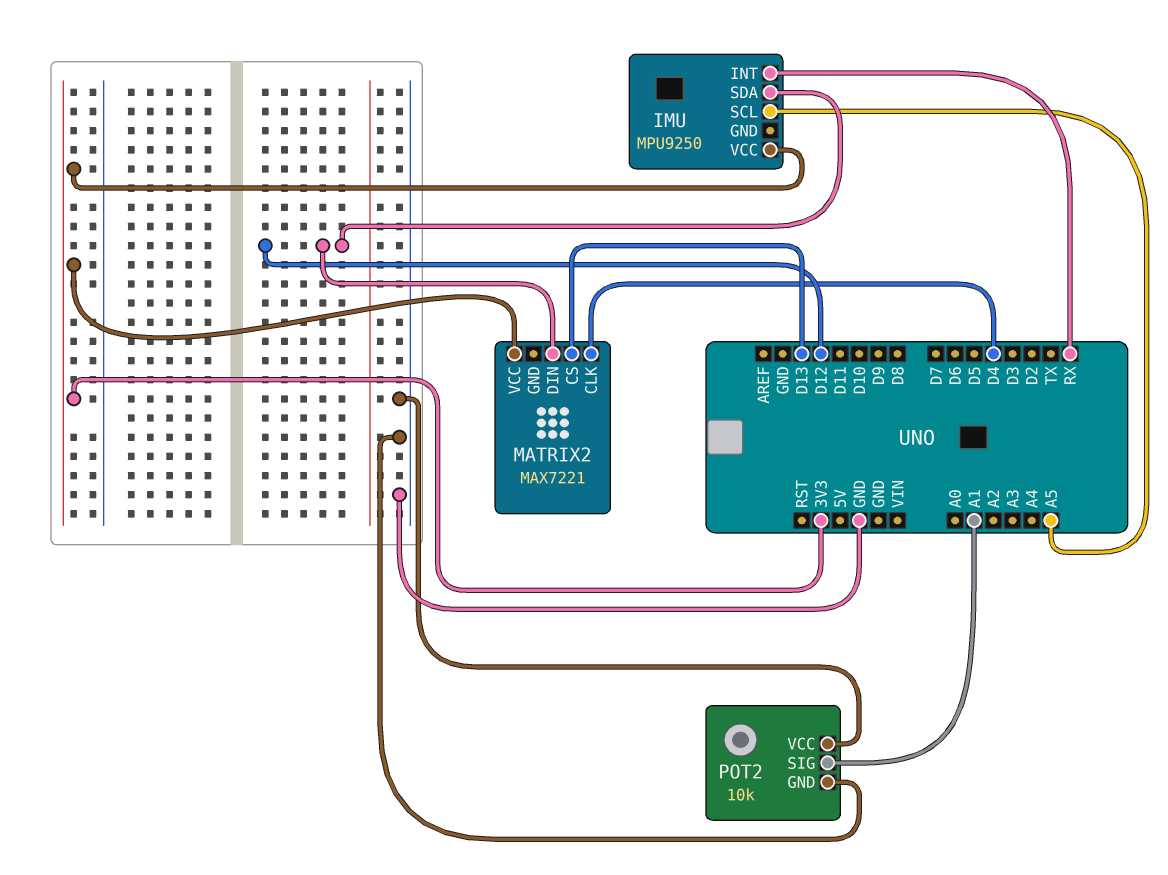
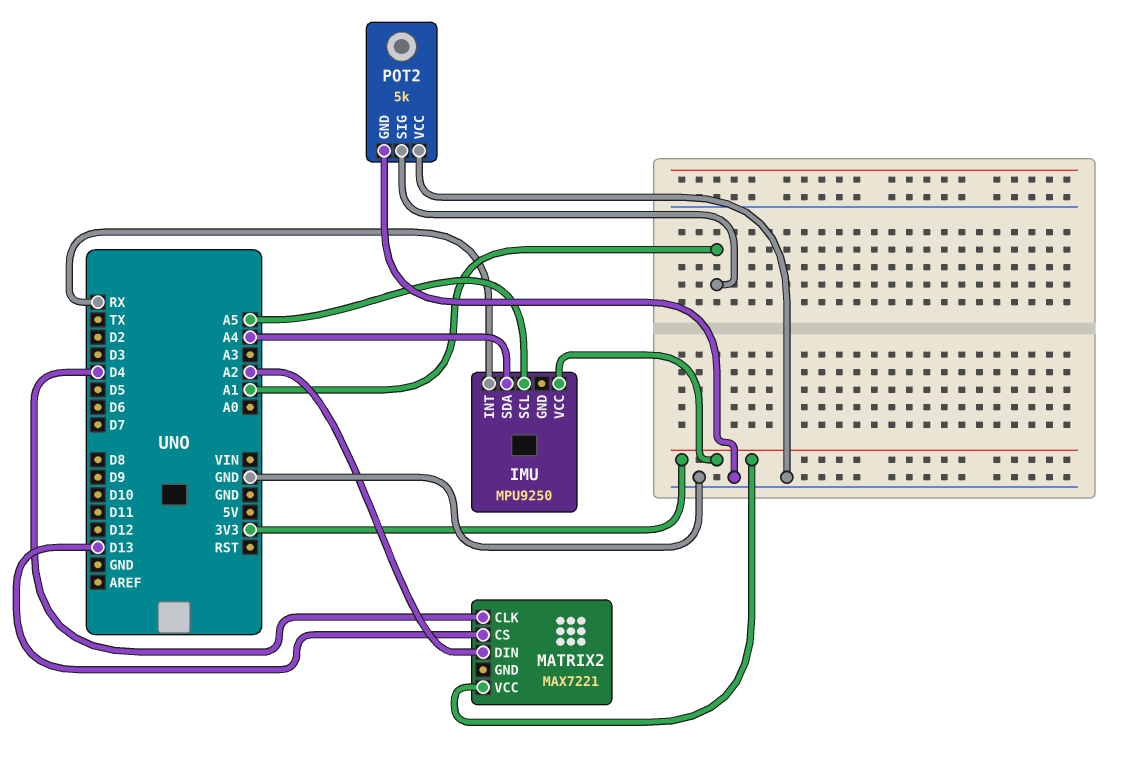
IMU pin SDA: D12 -> A4
MATRIX2 pin DIN: D12 -> A2
POT2: 10k -> 5k

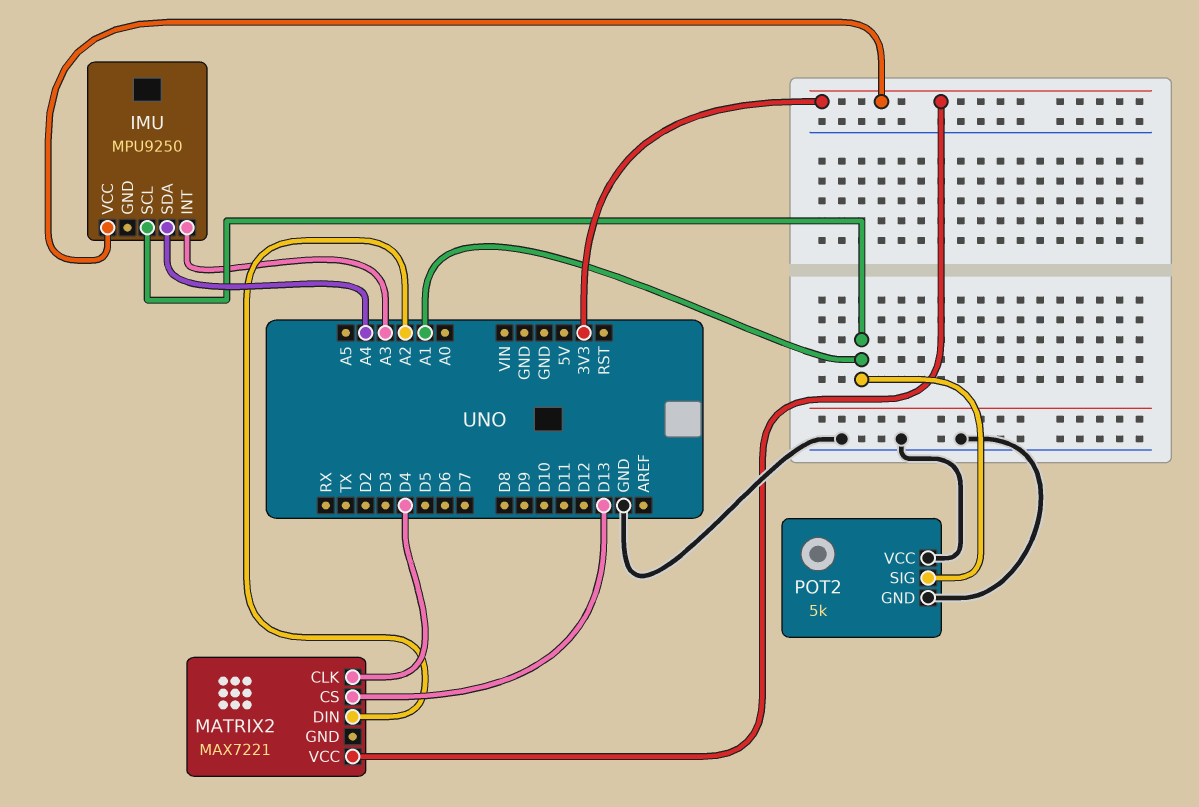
IMU pin INT: RX -> A3
IMU pin SCL: A5 -> A1

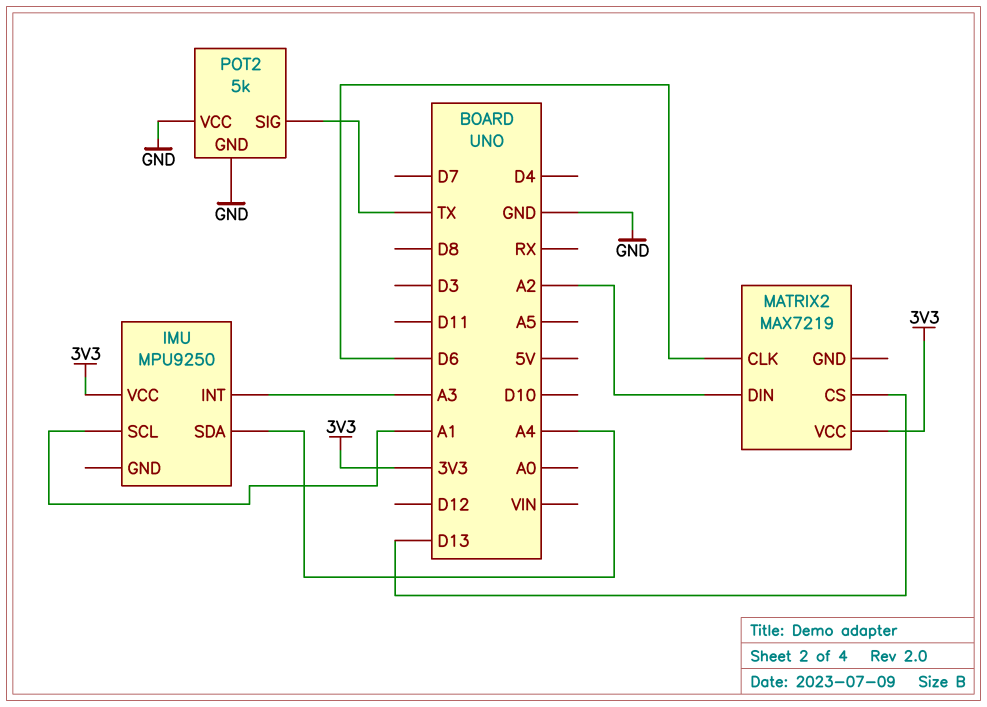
MATRIX2: MAX7221 -> MAX7219
MATRIX2 pin CLK: D4 -> D6
POT2 pin SIG: A1 -> TX

